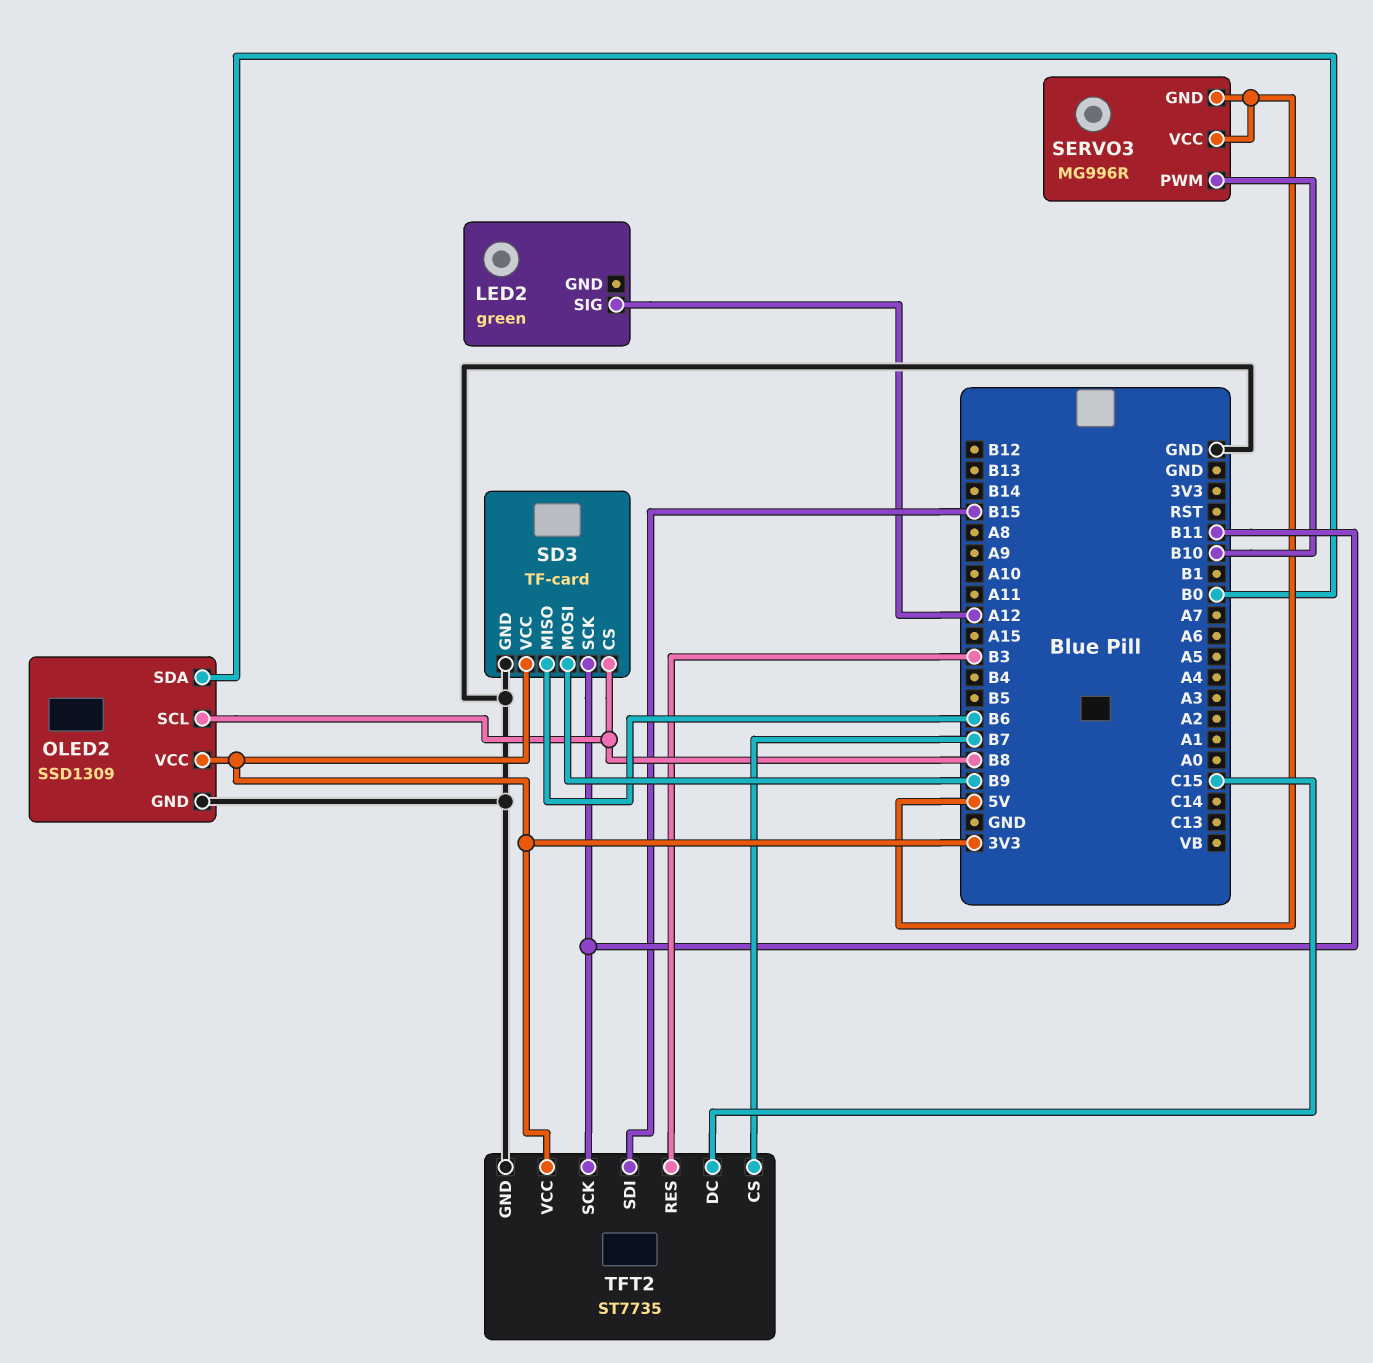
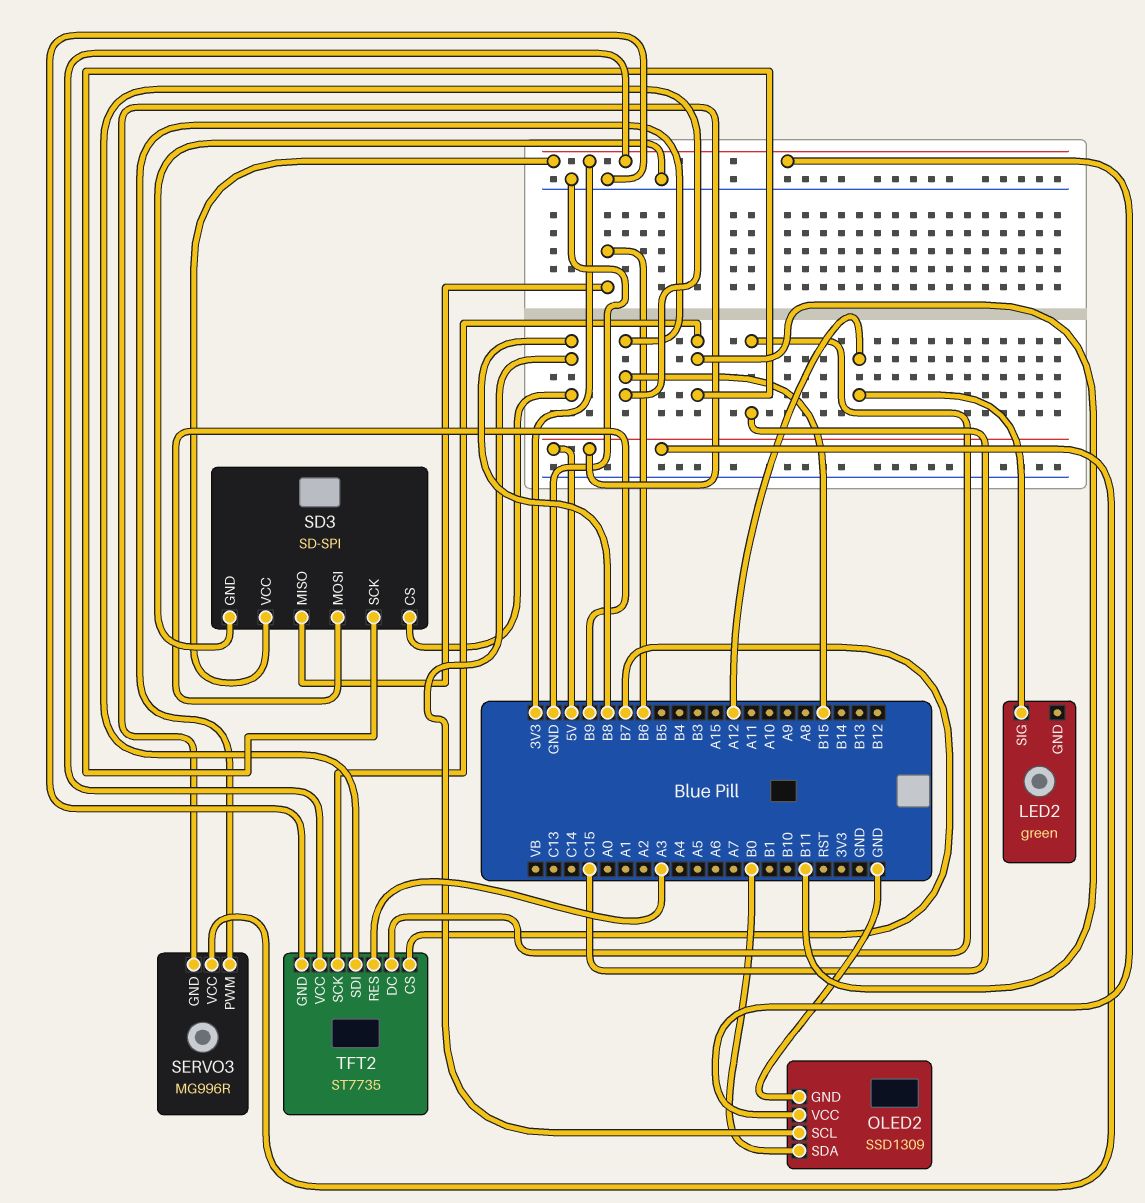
SD3: TF-card -> SD-SPI
SERVO3 pin PWM: B10 -> B15
TFT2 pin RES: B3 -> A3

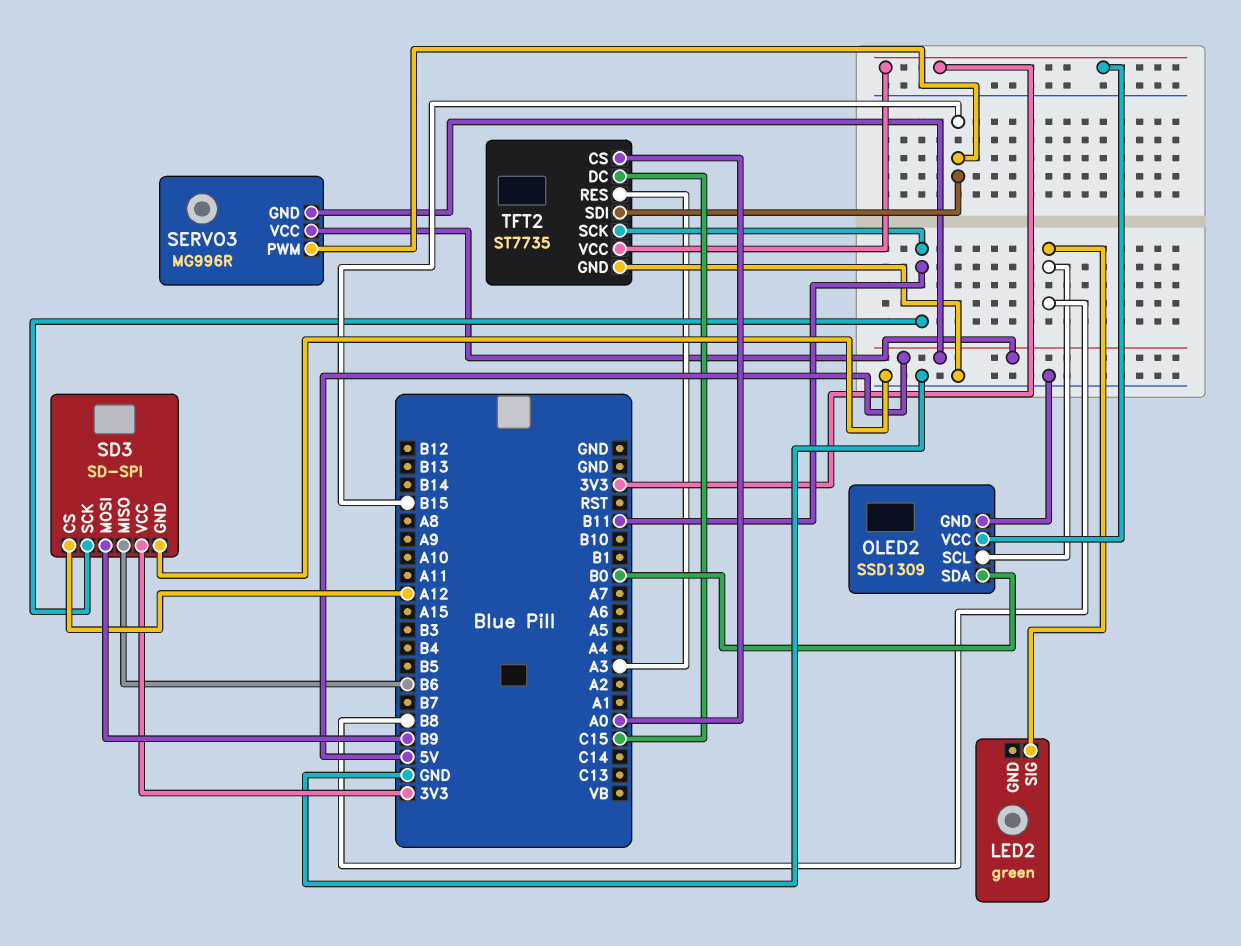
LED2 pin SIG: A12 -> B8
SD3 pin CS: B8 -> A12
TFT2 pin CS: B7 -> A0

